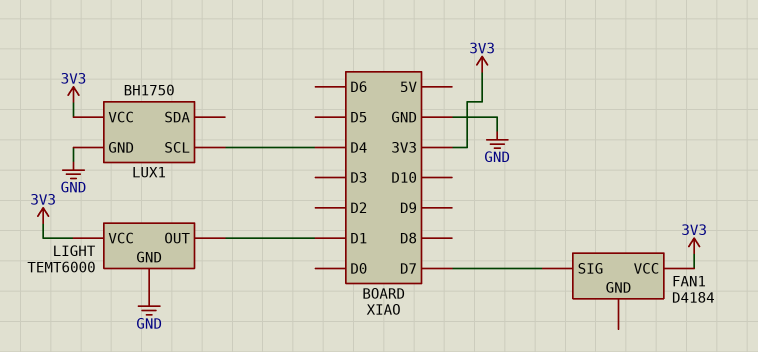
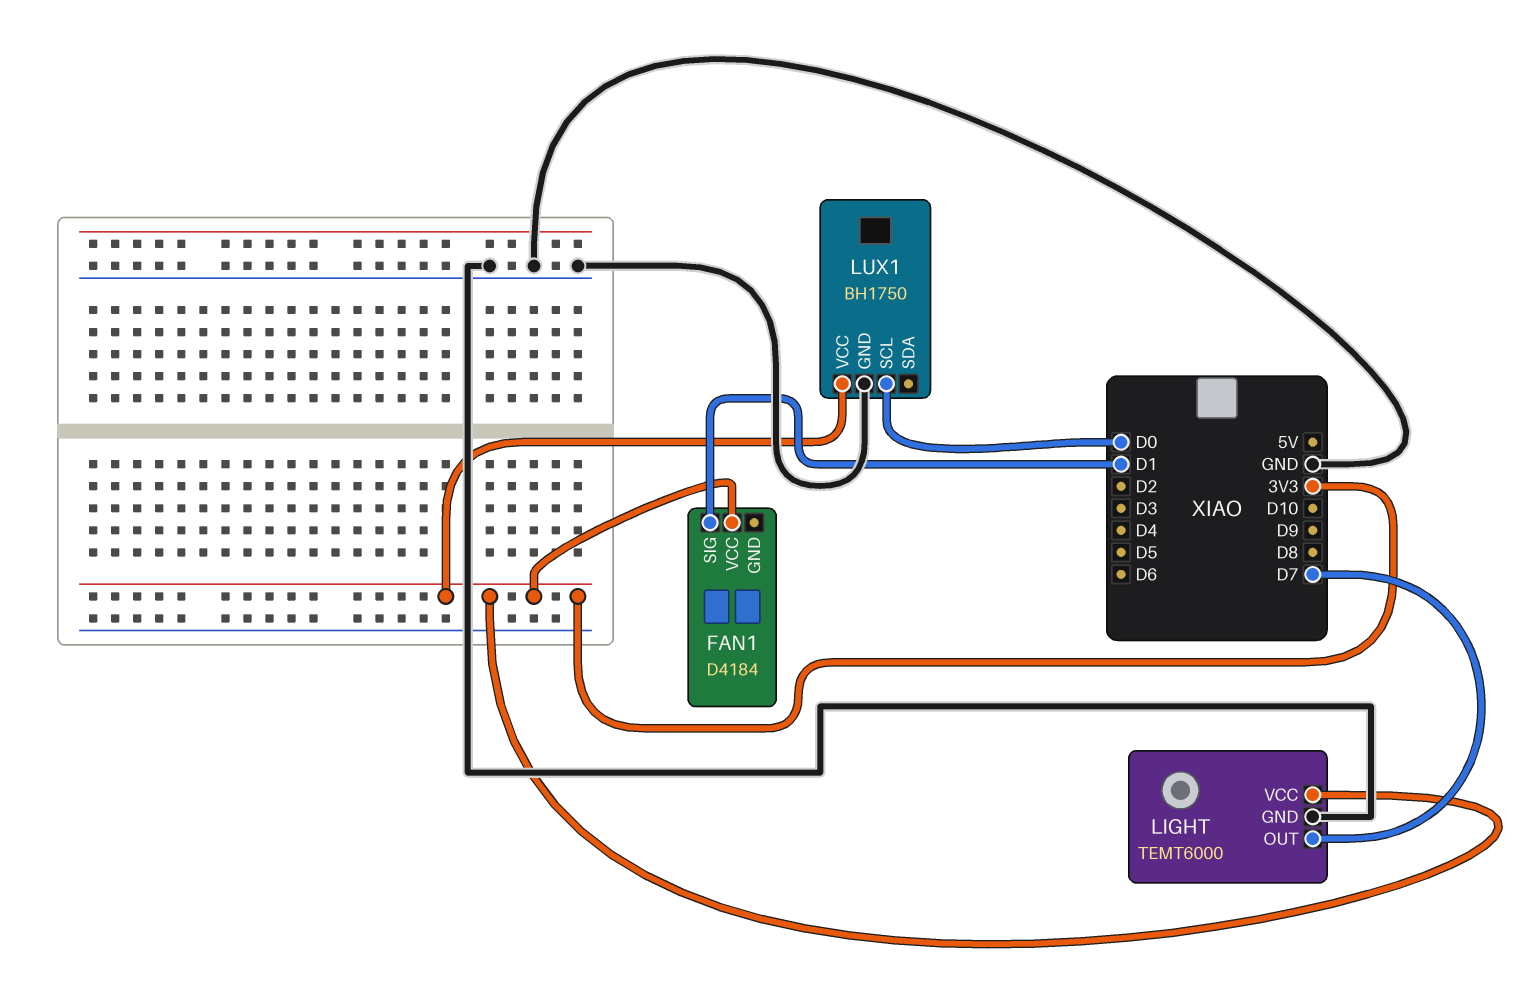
FAN1 pin SIG: D7 -> D1
LIGHT pin OUT: D1 -> D7
LUX1 pin SCL: D4 -> D0

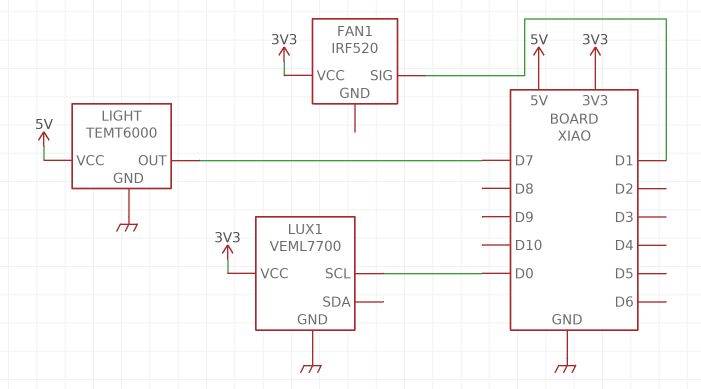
FAN1: D4184 -> IRF520
LIGHT pin VCC: 3V3 -> 5V
LUX1: BH1750 -> VEML7700

